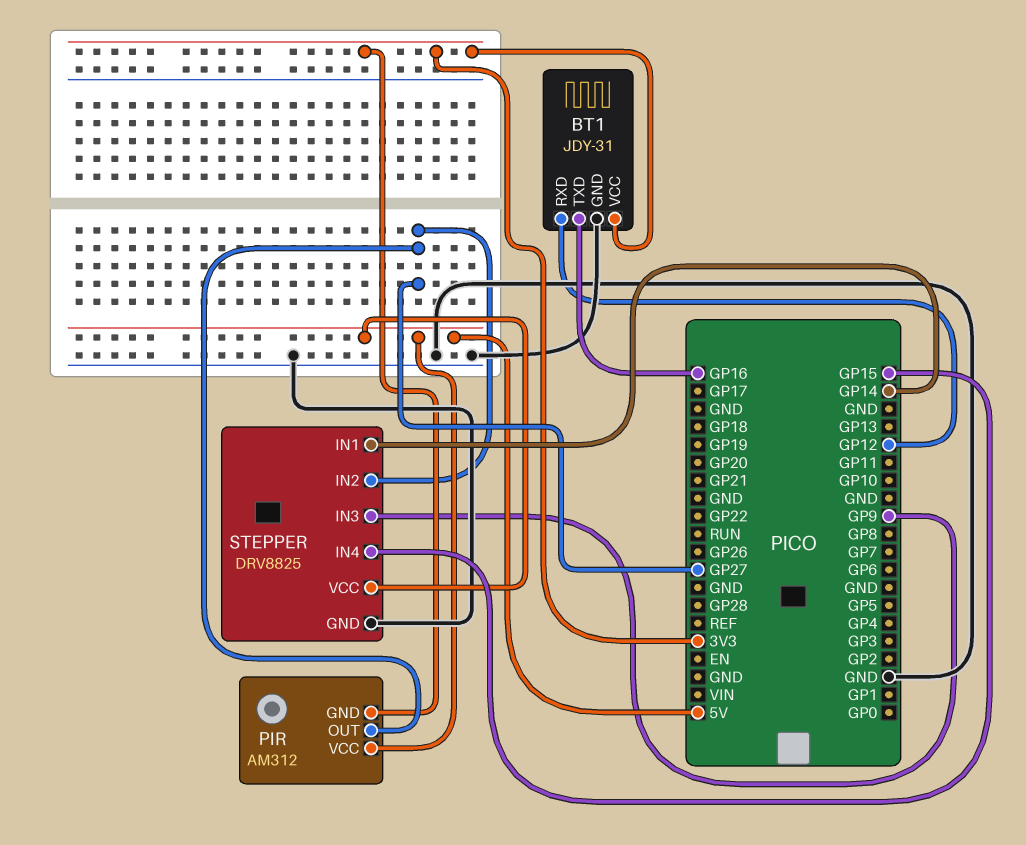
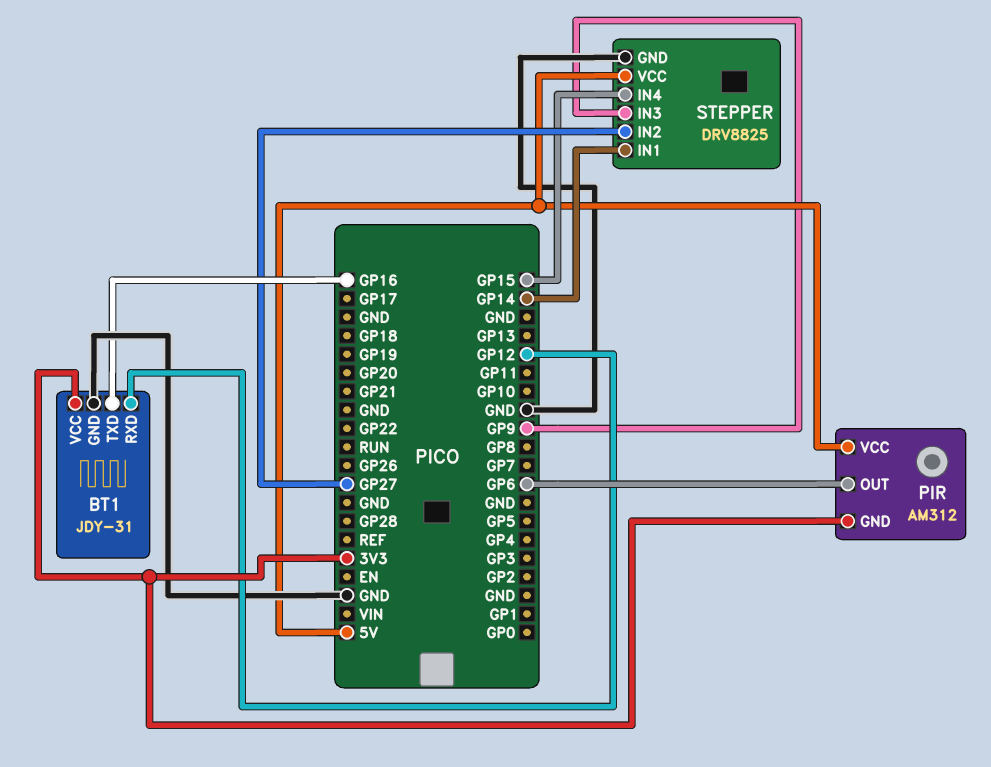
PIR pin OUT: GP27 -> GP6

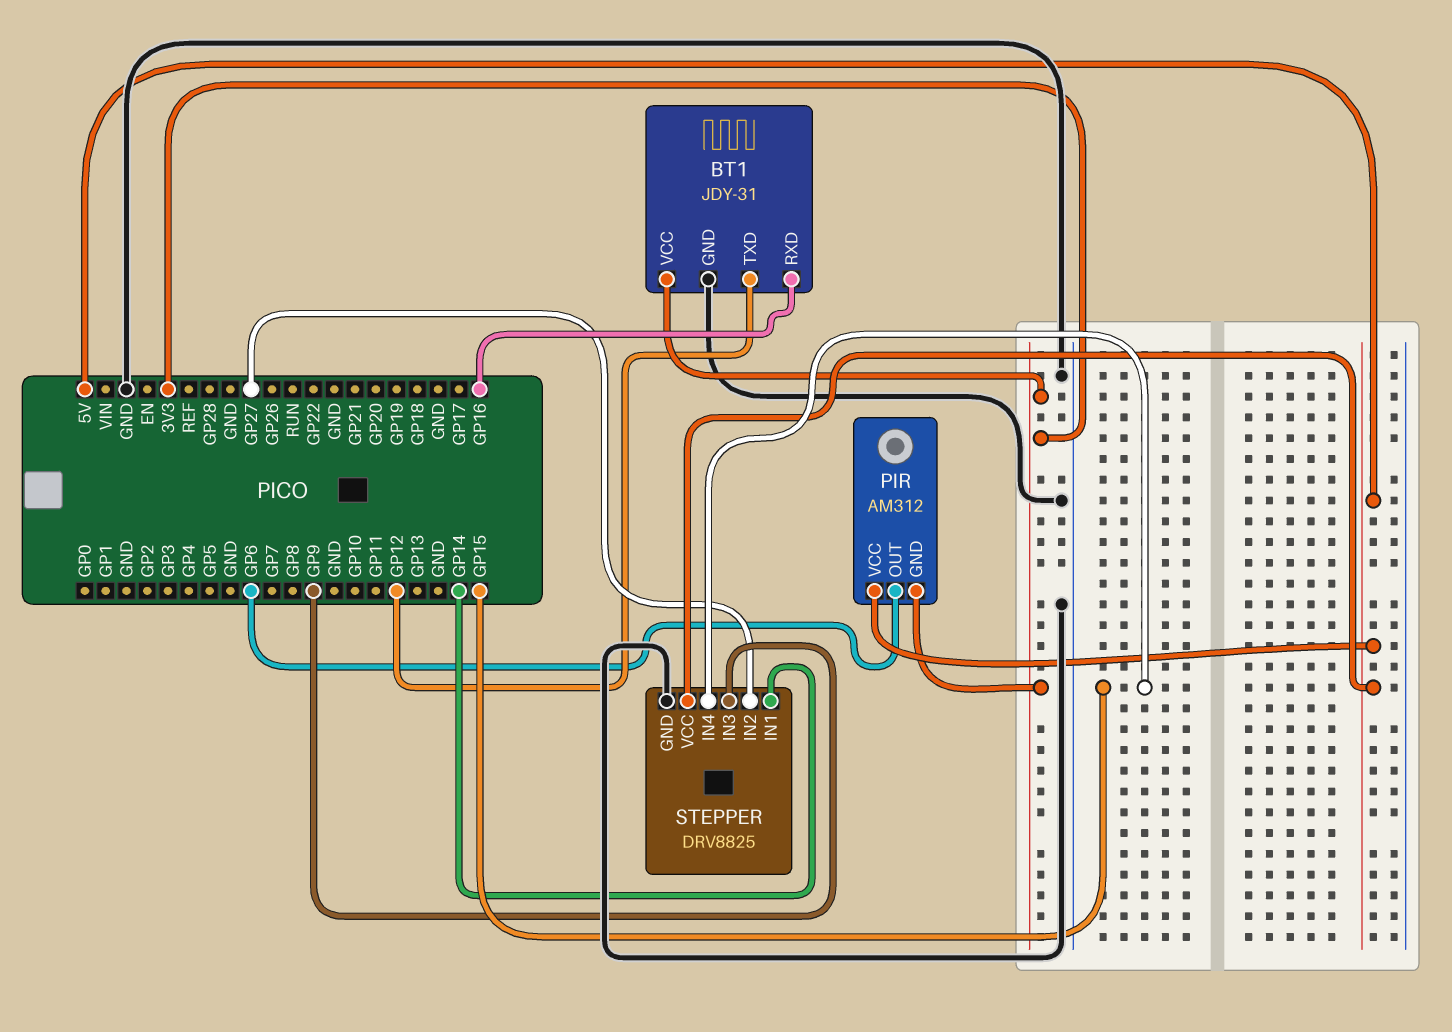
BT1 pin RXD: GP12 -> GP16
BT1 pin TXD: GP16 -> GP12

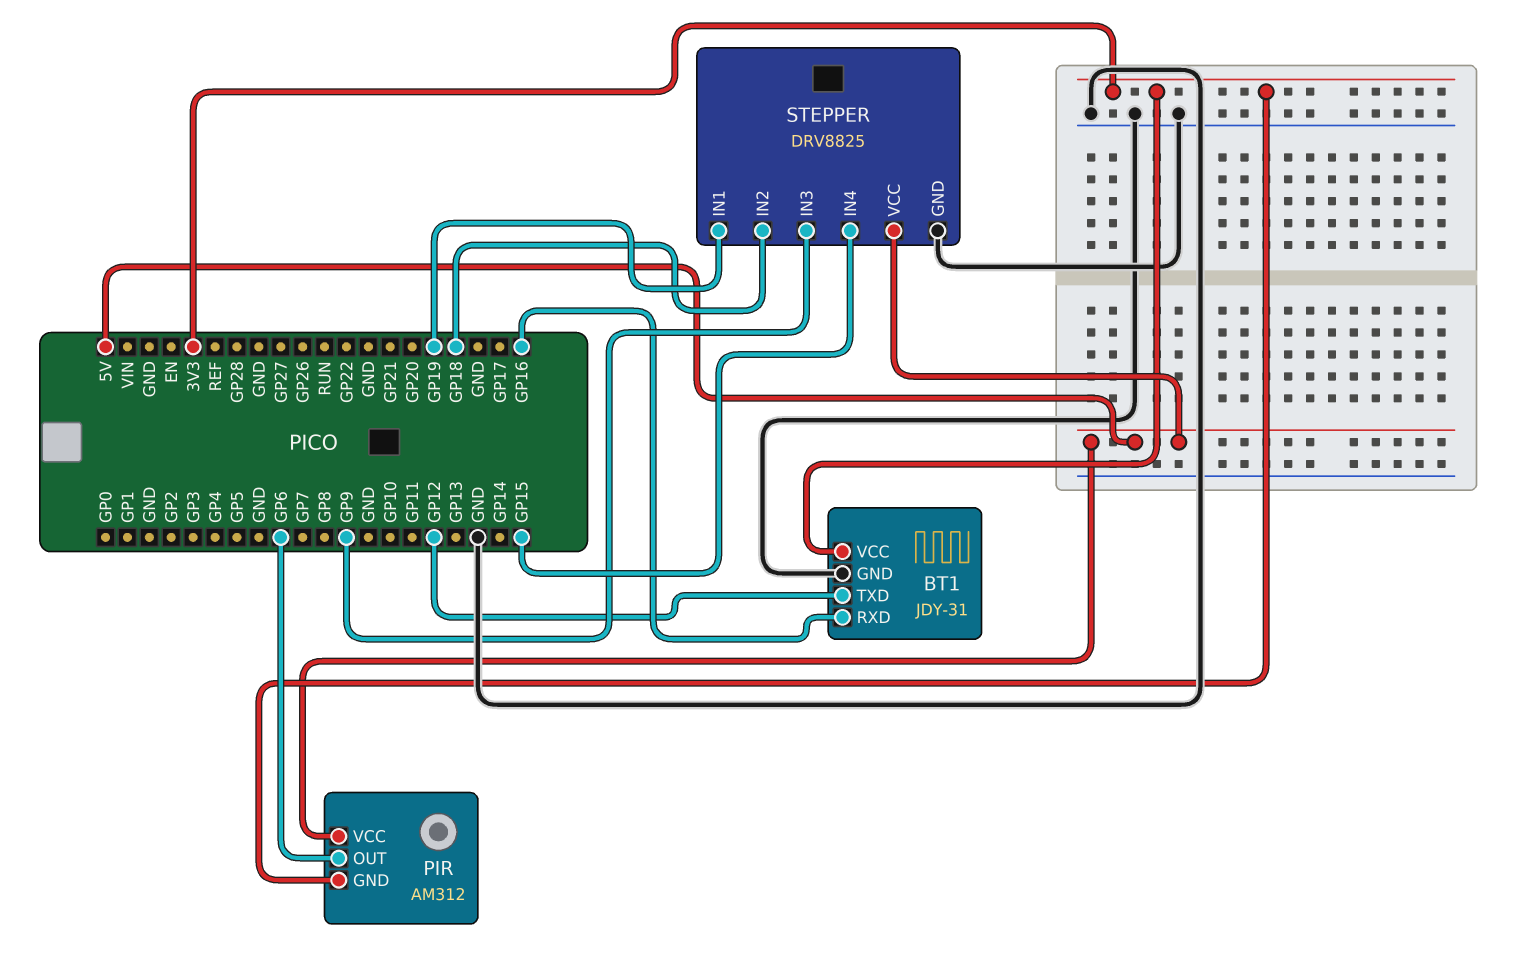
STEPPER pin IN1: GP14 -> GP19
STEPPER pin IN2: GP27 -> GP18

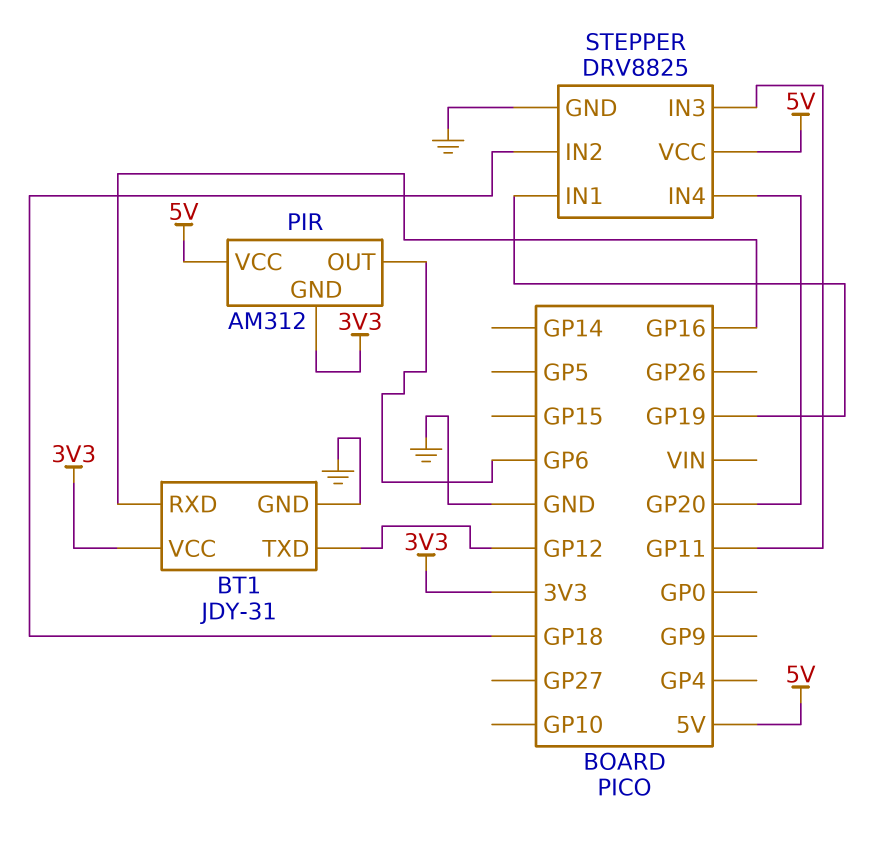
STEPPER pin IN3: GP9 -> GP11
STEPPER pin IN4: GP15 -> GP20

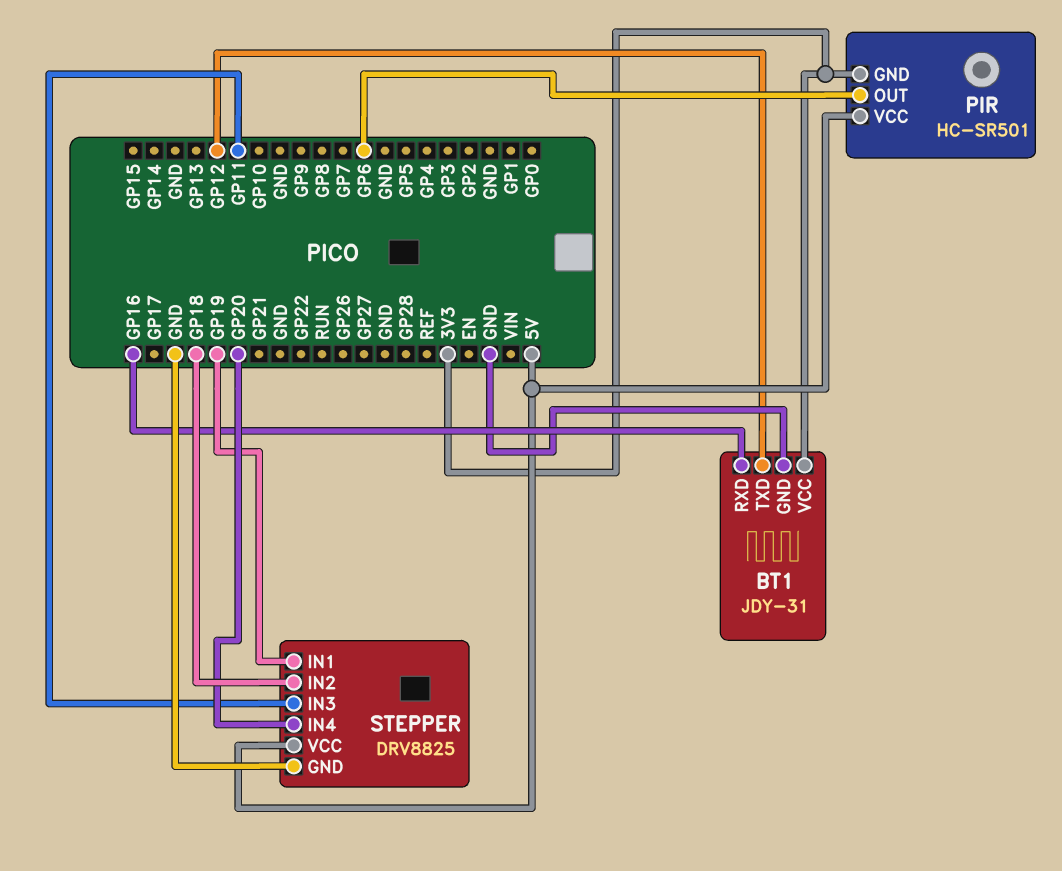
PIR: AM312 -> HC-SR501

